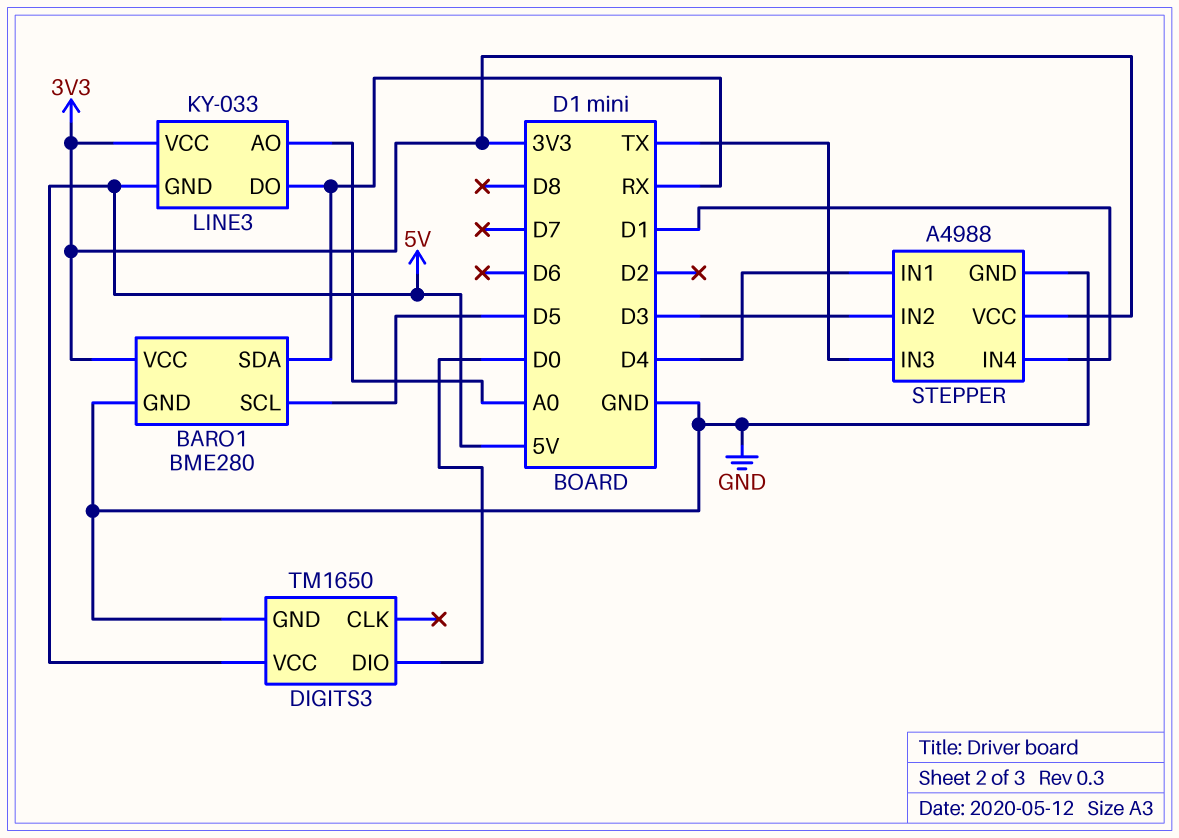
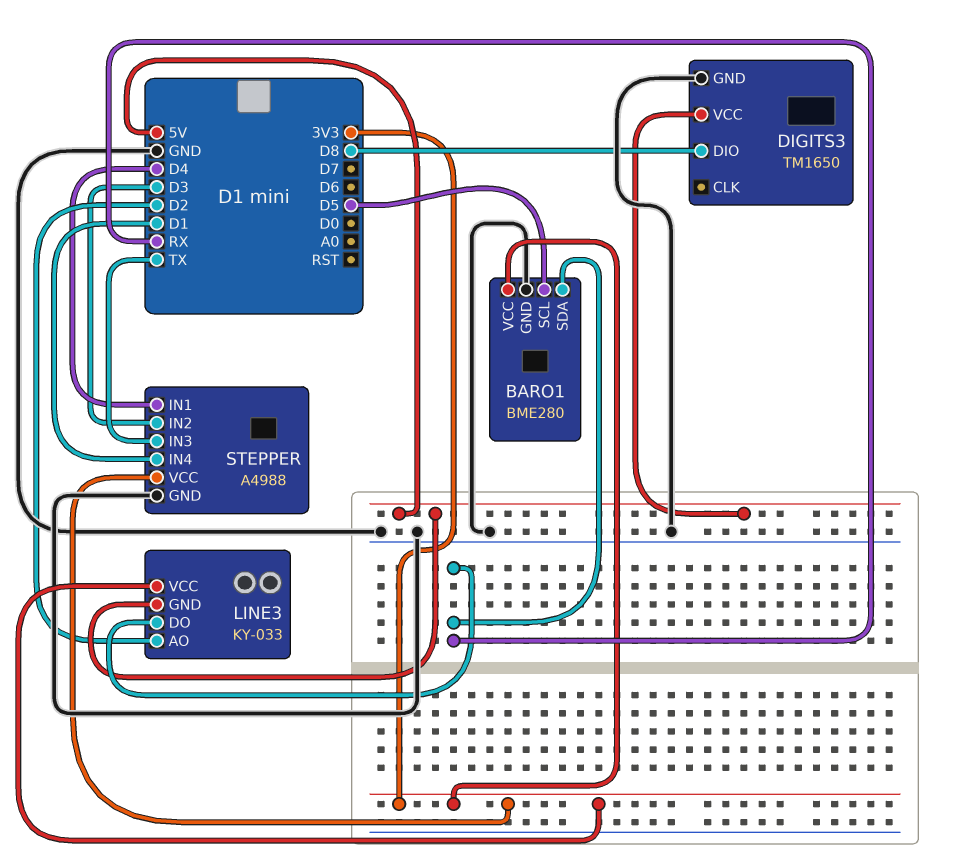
DIGITS3 pin DIO: D0 -> D8
LINE3 pin AO: A0 -> D2

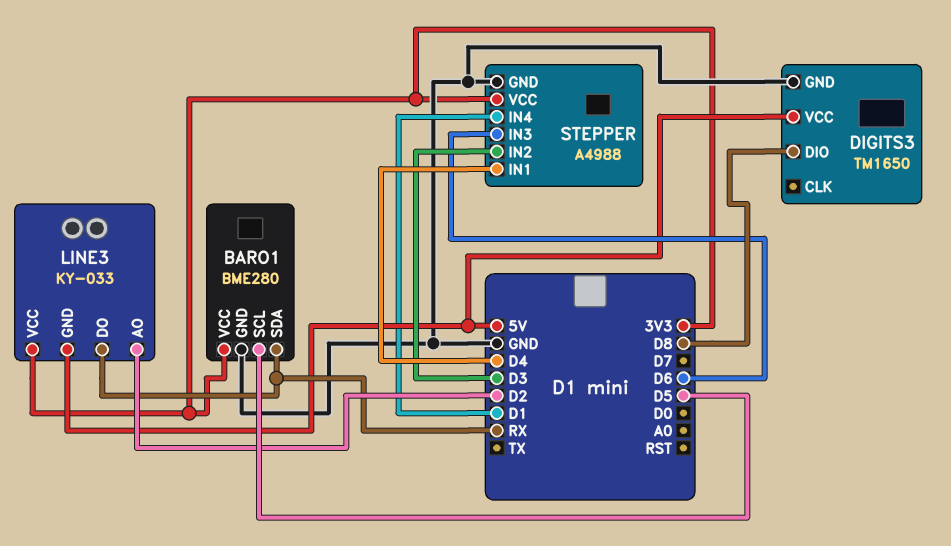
STEPPER pin IN3: TX -> D6

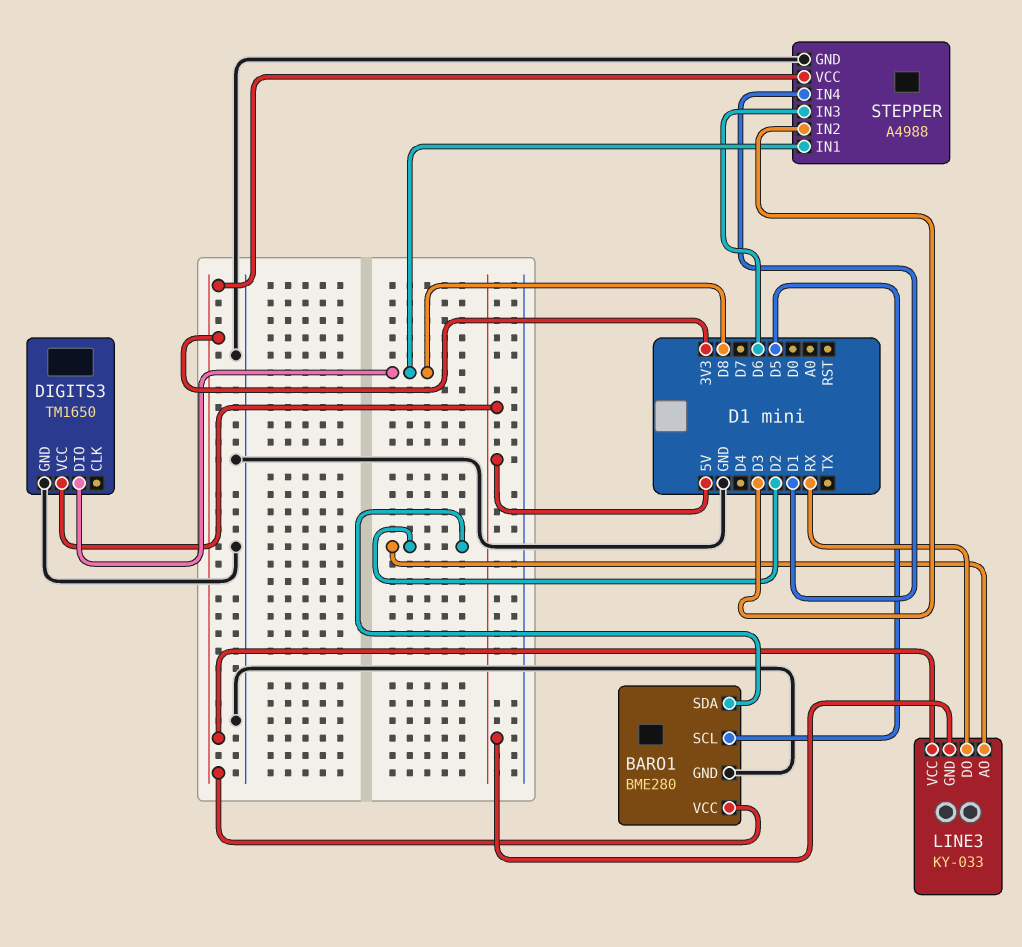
BARO1 pin SDA: RX -> D2
STEPPER pin IN1: D4 -> D8

